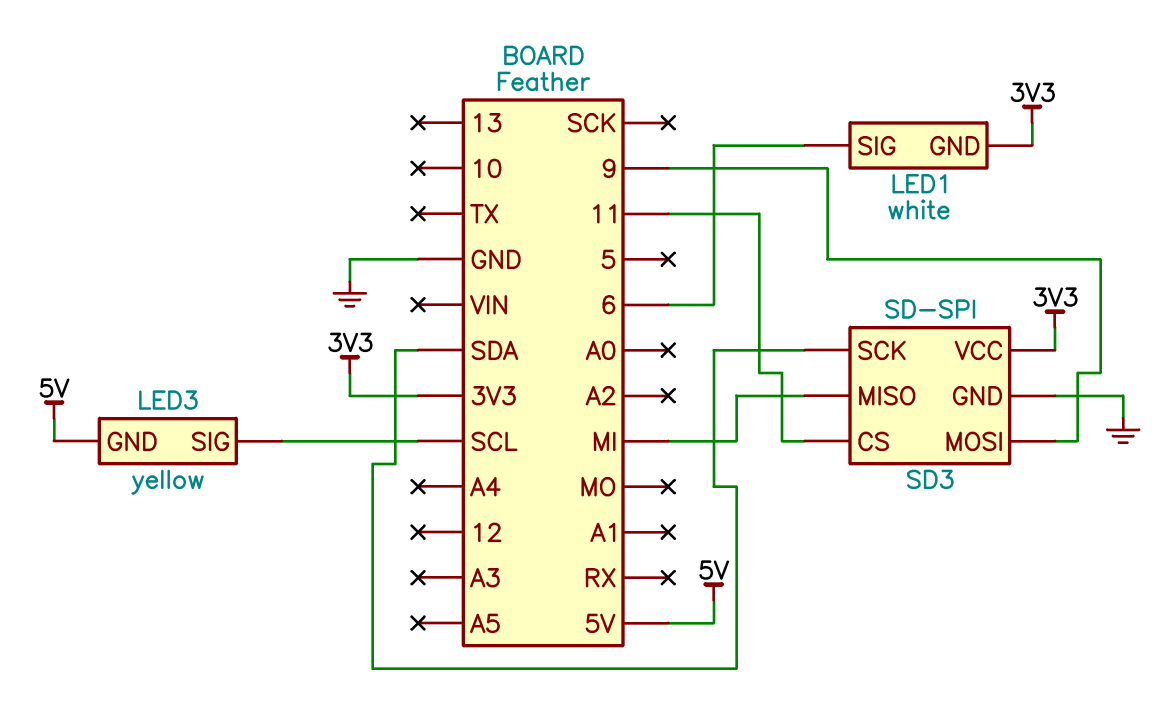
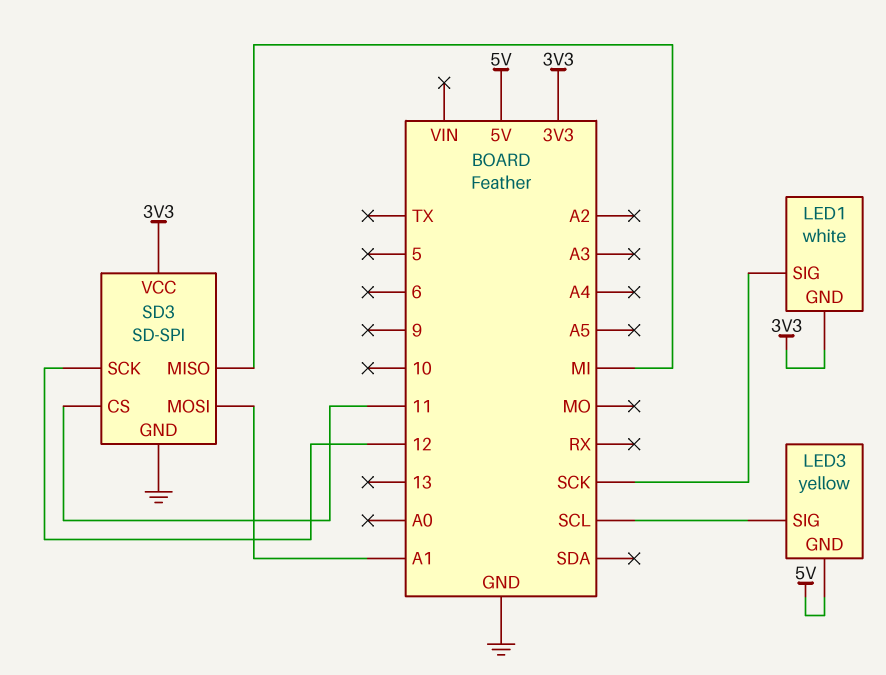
LED1 pin SIG: 6 -> SCK
SD3 pin MOSI: 9 -> A1
SD3 pin SCK: SDA -> 12

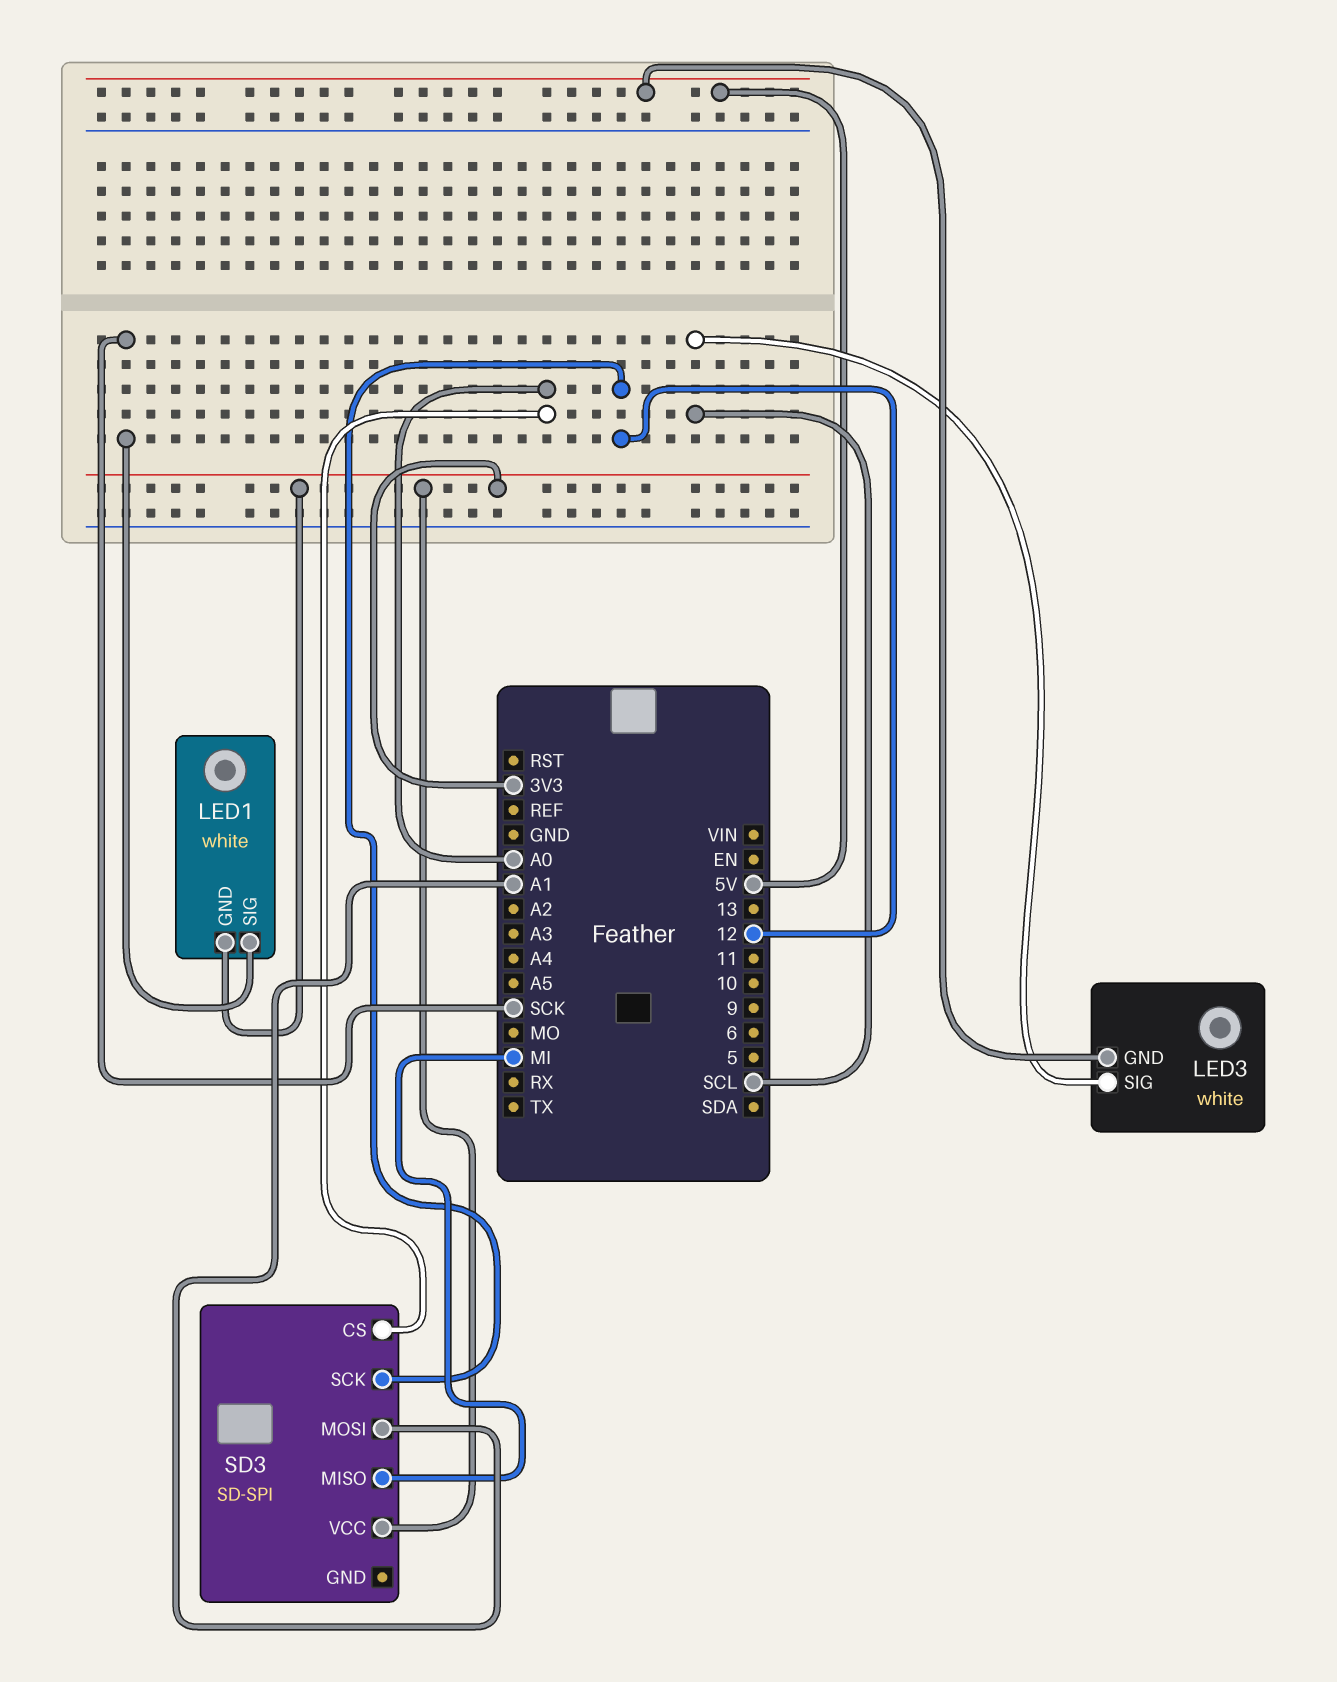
LED3: yellow -> white
SD3 pin CS: 11 -> A0
SD3 pin GND: GND -> none

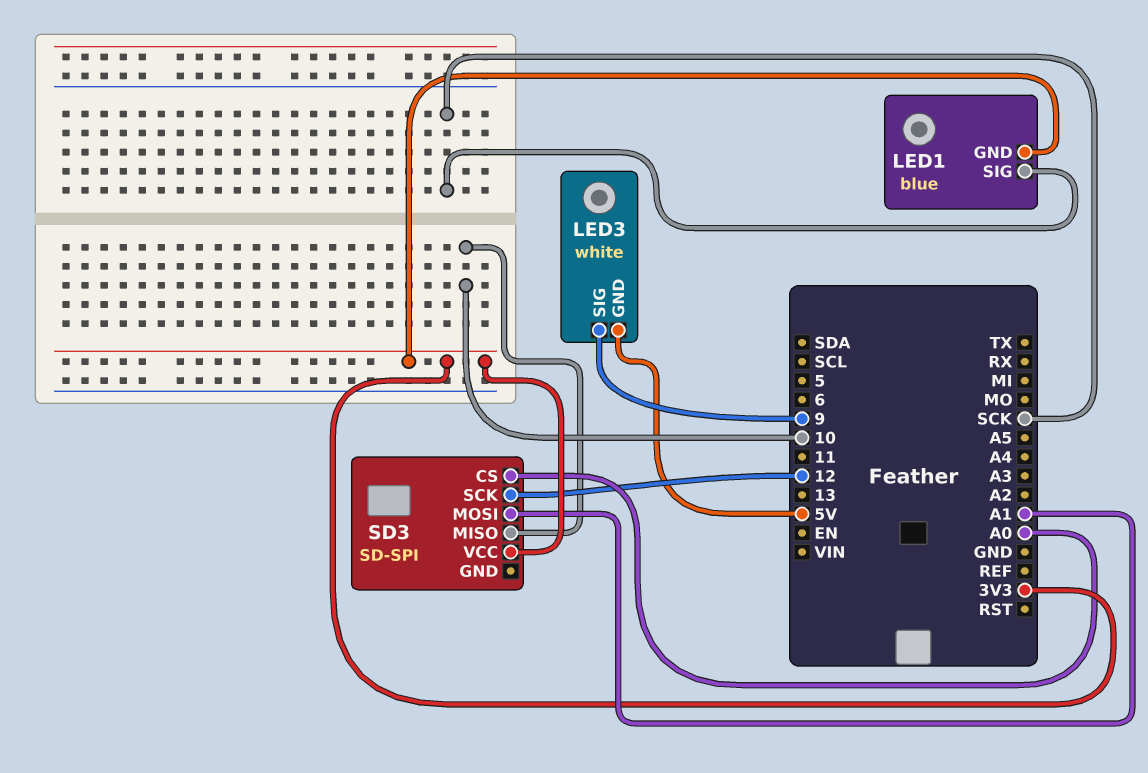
LED1: white -> blue
LED3 pin SIG: SCL -> 9
SD3 pin MISO: MI -> 10

